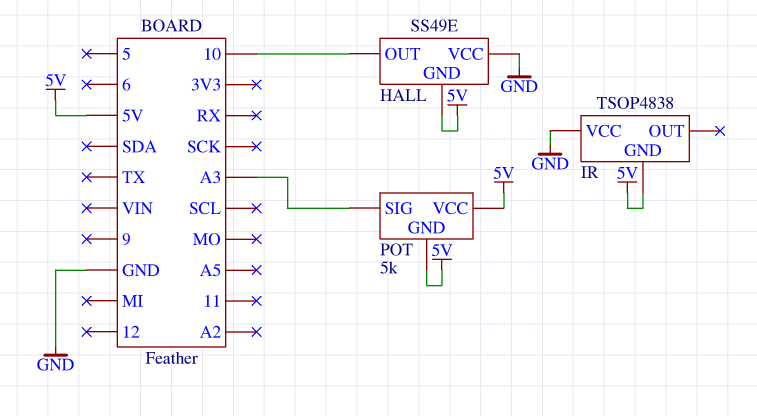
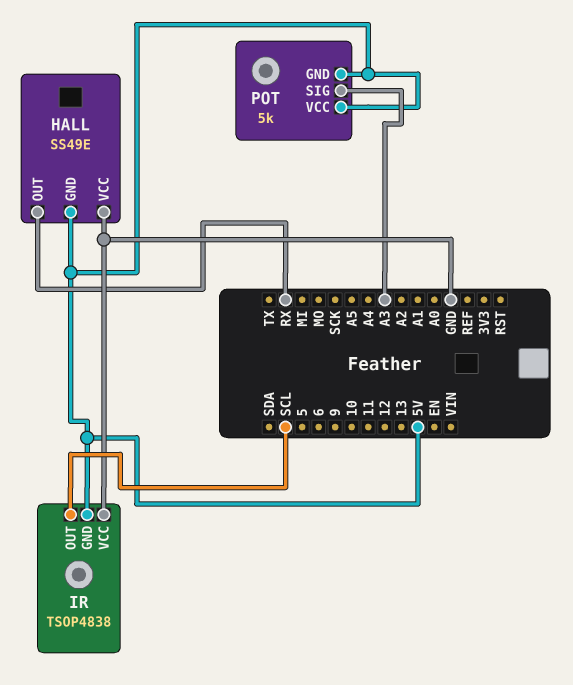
HALL pin OUT: 10 -> RX
IR pin OUT: none -> SCL

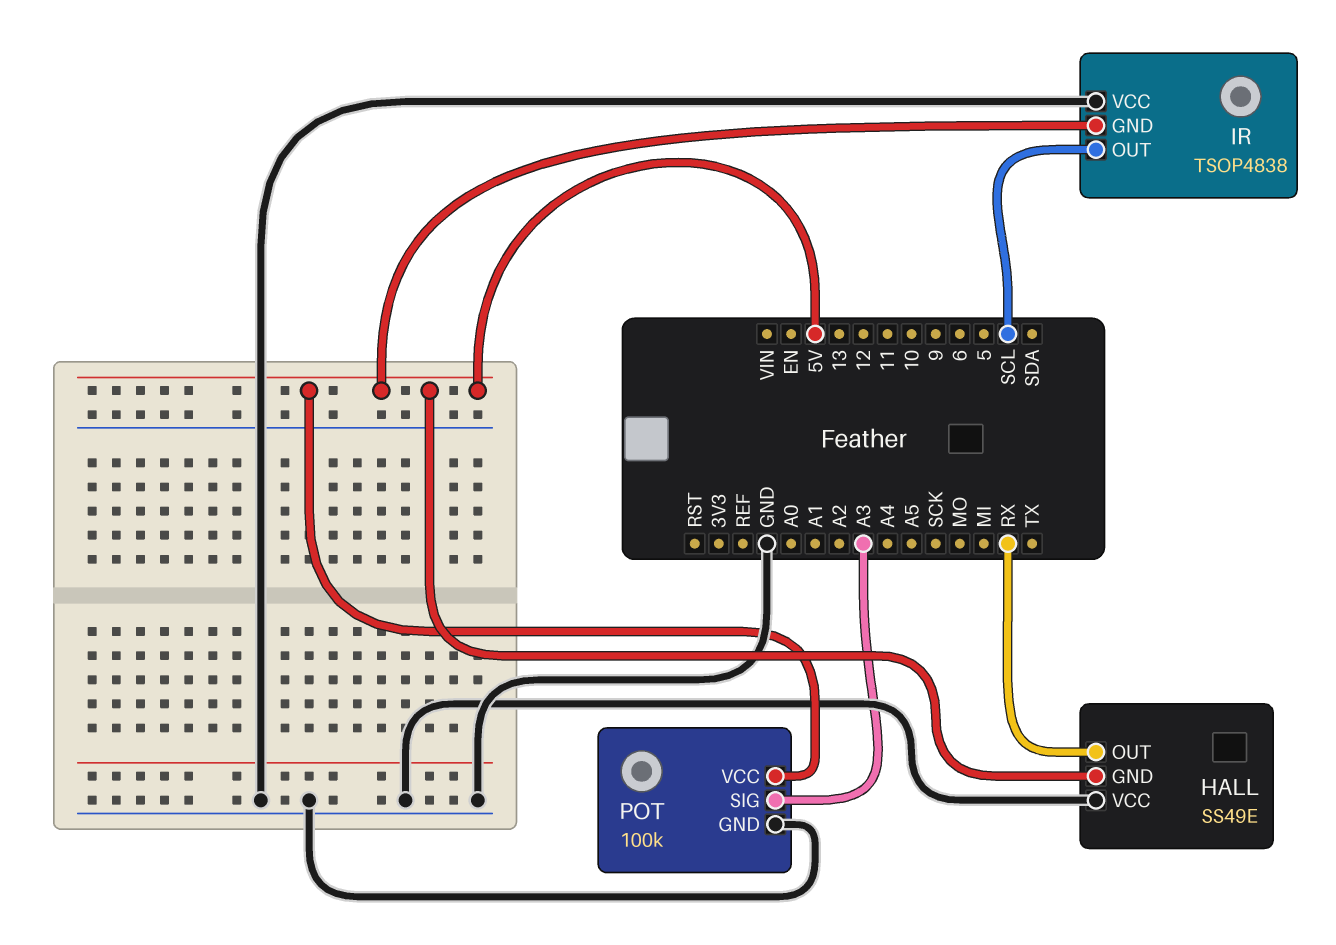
POT: 5k -> 100k
POT pin GND: 5V -> GND

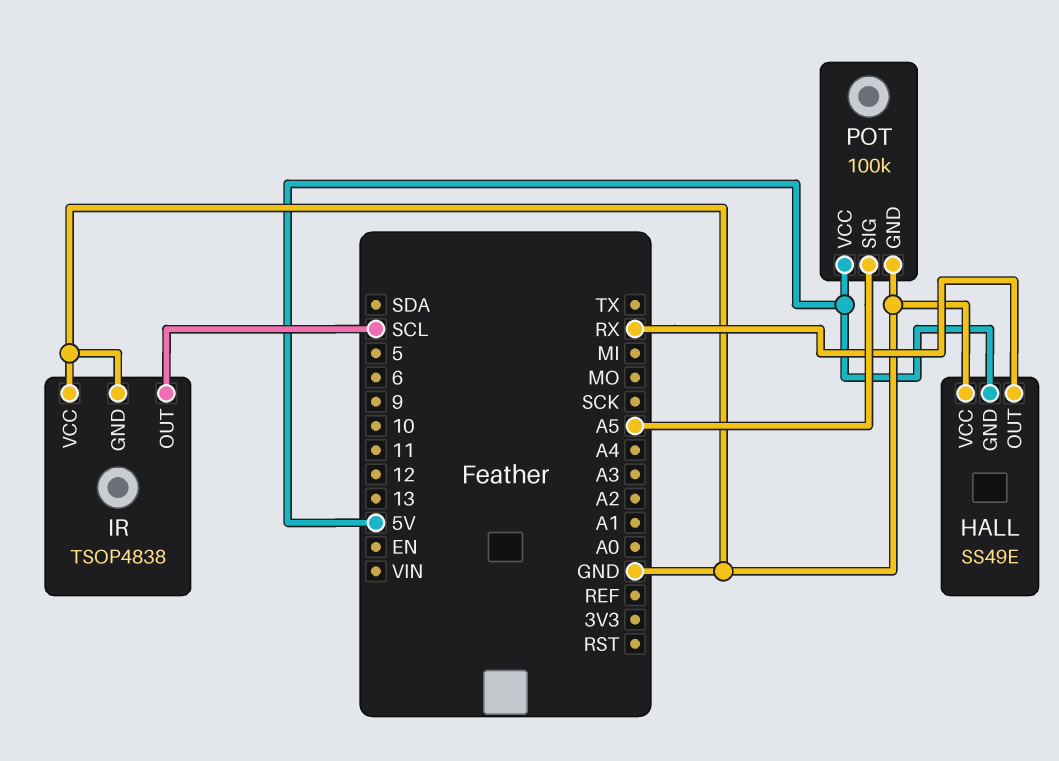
IR pin GND: 5V -> GND
POT pin SIG: A3 -> A5

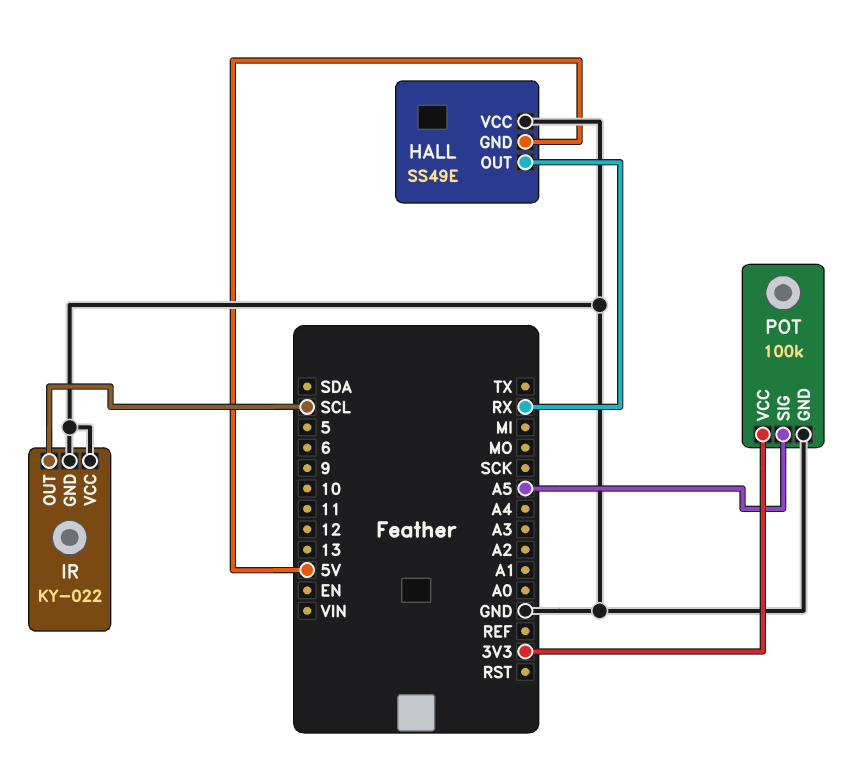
IR: TSOP4838 -> KY-022
POT pin VCC: 5V -> 3V3

